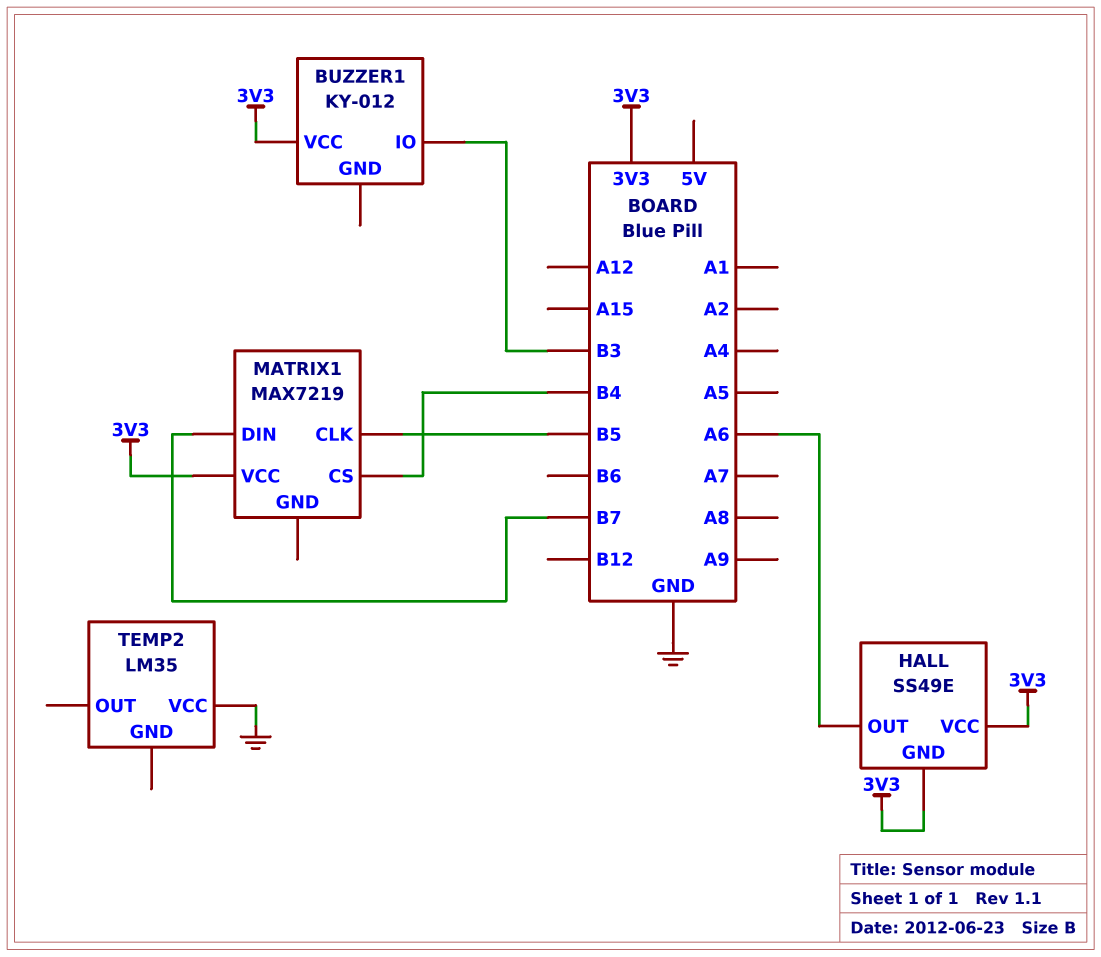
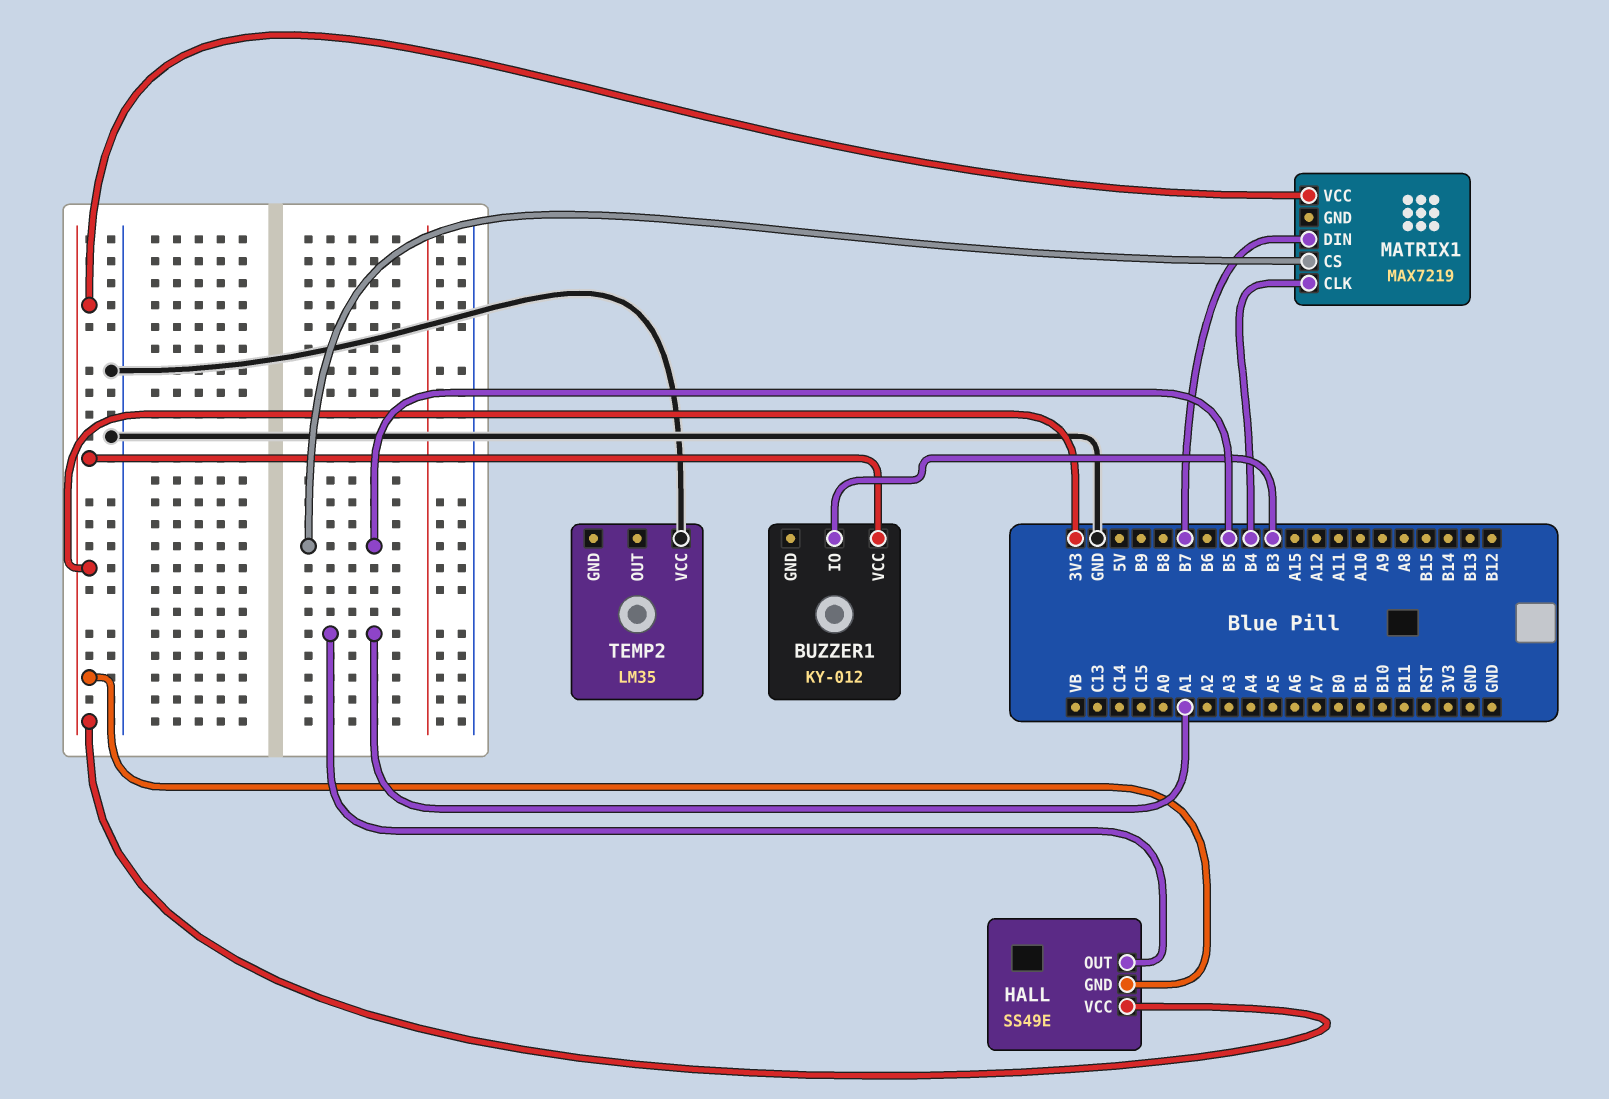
HALL pin OUT: A6 -> A1
MATRIX1 pin CLK: B5 -> B4
MATRIX1 pin CS: B4 -> B5

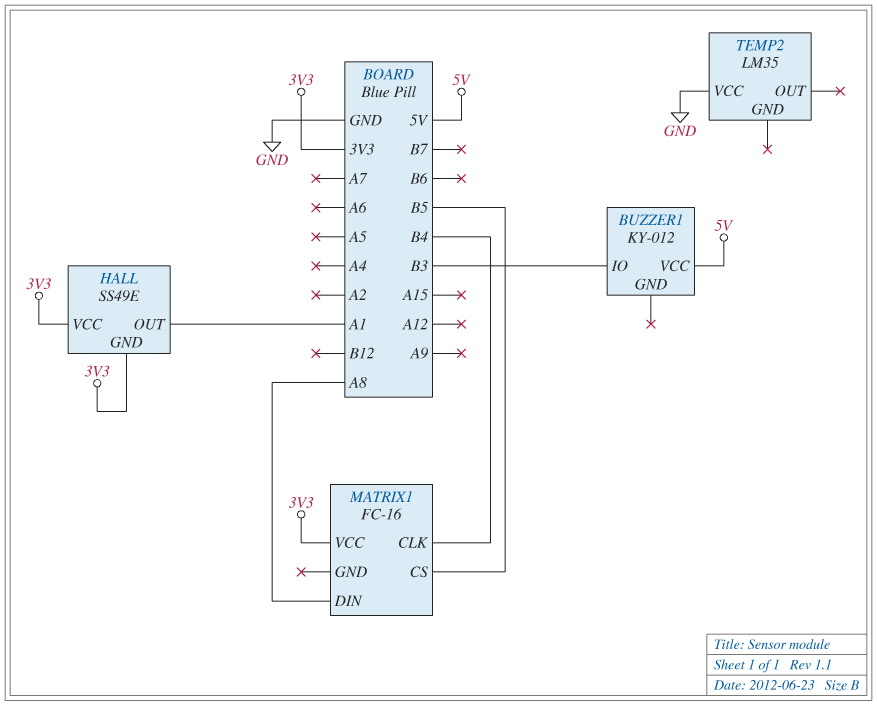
BUZZER1 pin VCC: 3V3 -> 5V
MATRIX1: MAX7219 -> FC-16
MATRIX1 pin DIN: B7 -> A8

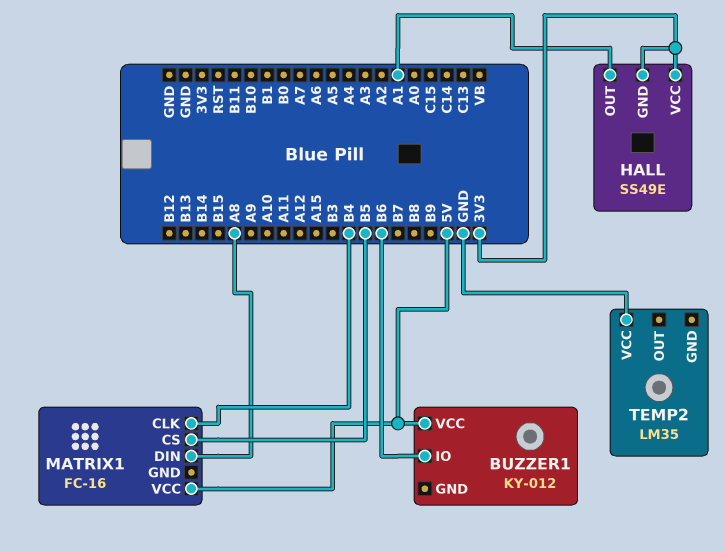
BUZZER1 pin IO: B3 -> B6
MATRIX1 pin VCC: 3V3 -> 5V

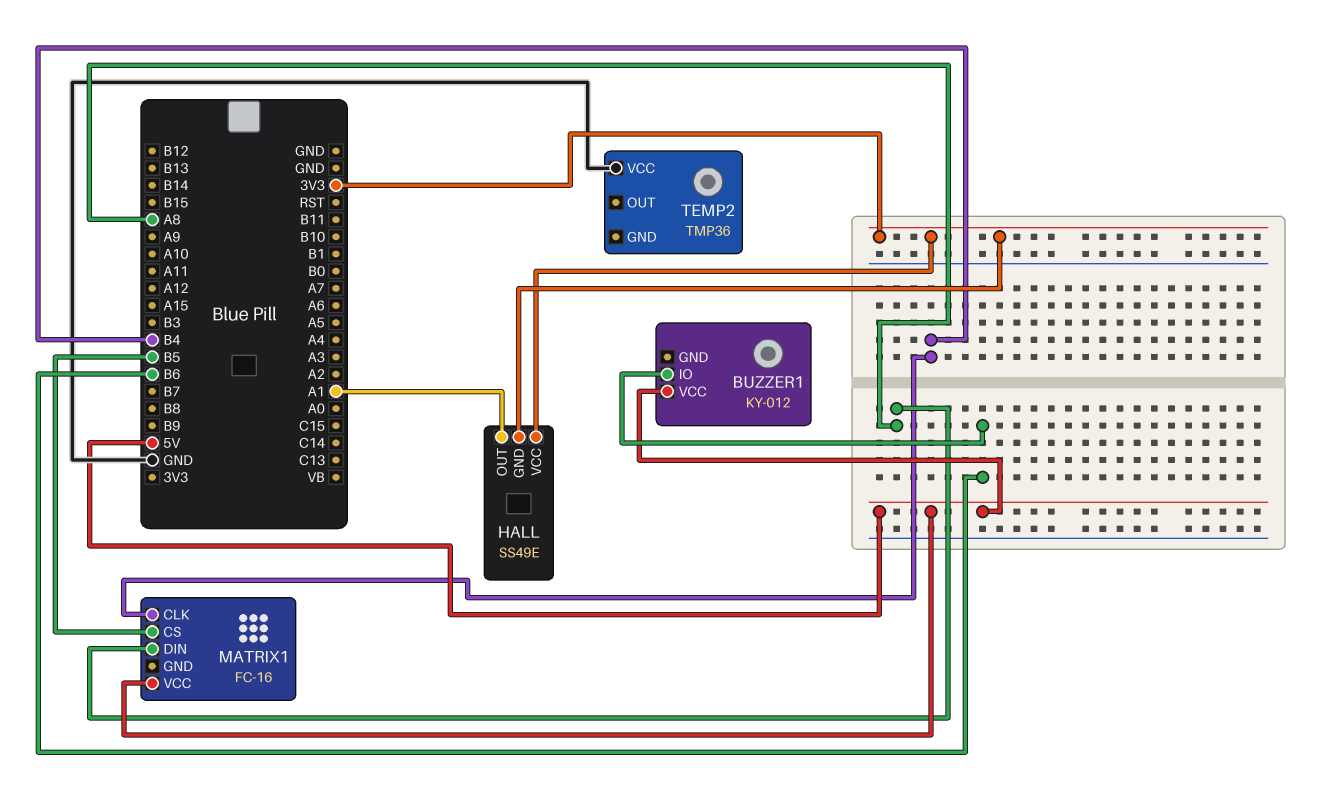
TEMP2: LM35 -> TMP36

